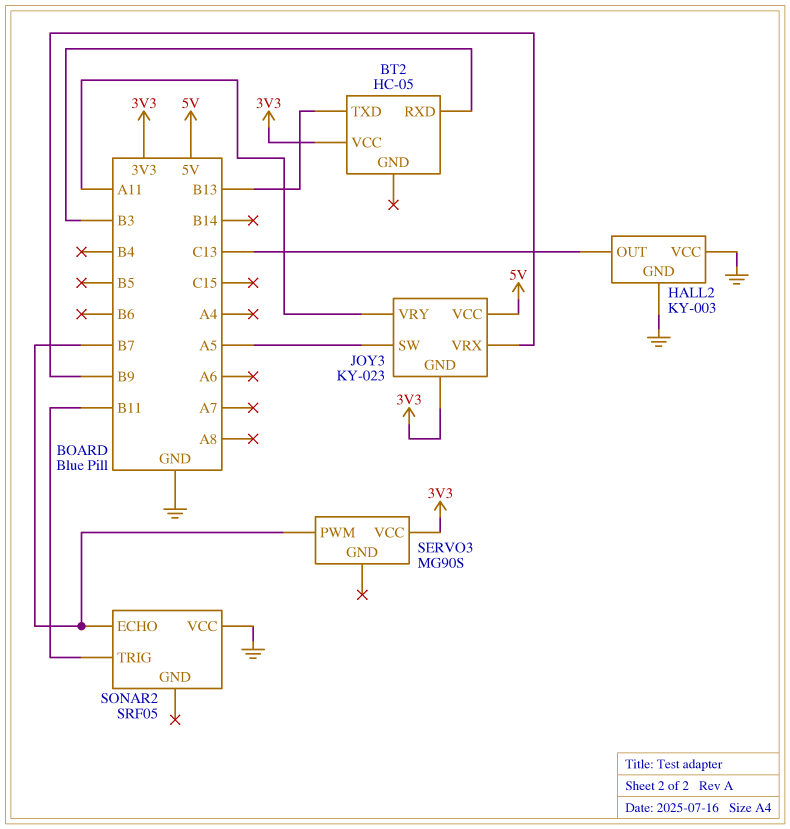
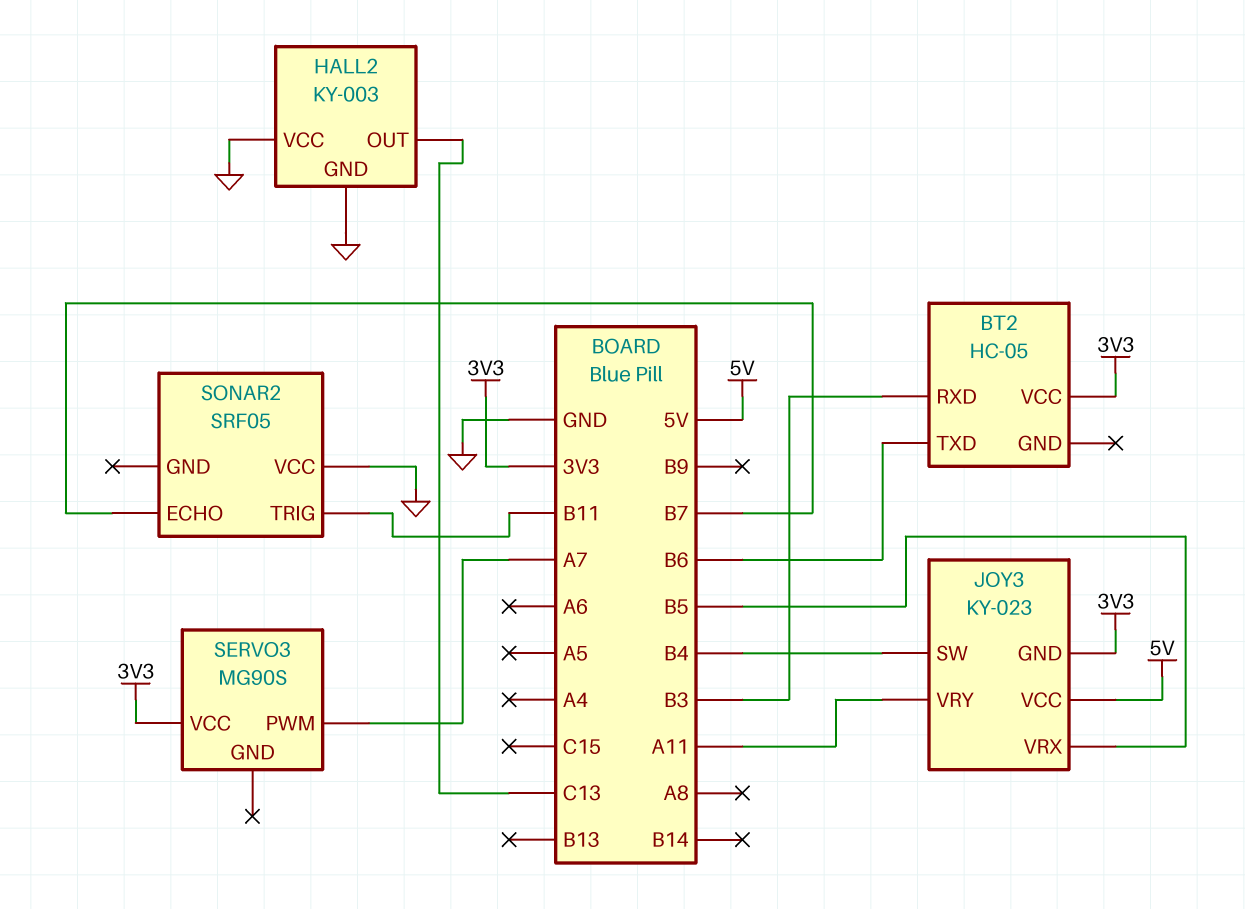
BT2 pin TXD: B13 -> B6
JOY3 pin SW: A5 -> B4
JOY3 pin VRX: B9 -> B5
SERVO3 pin PWM: B7 -> A7

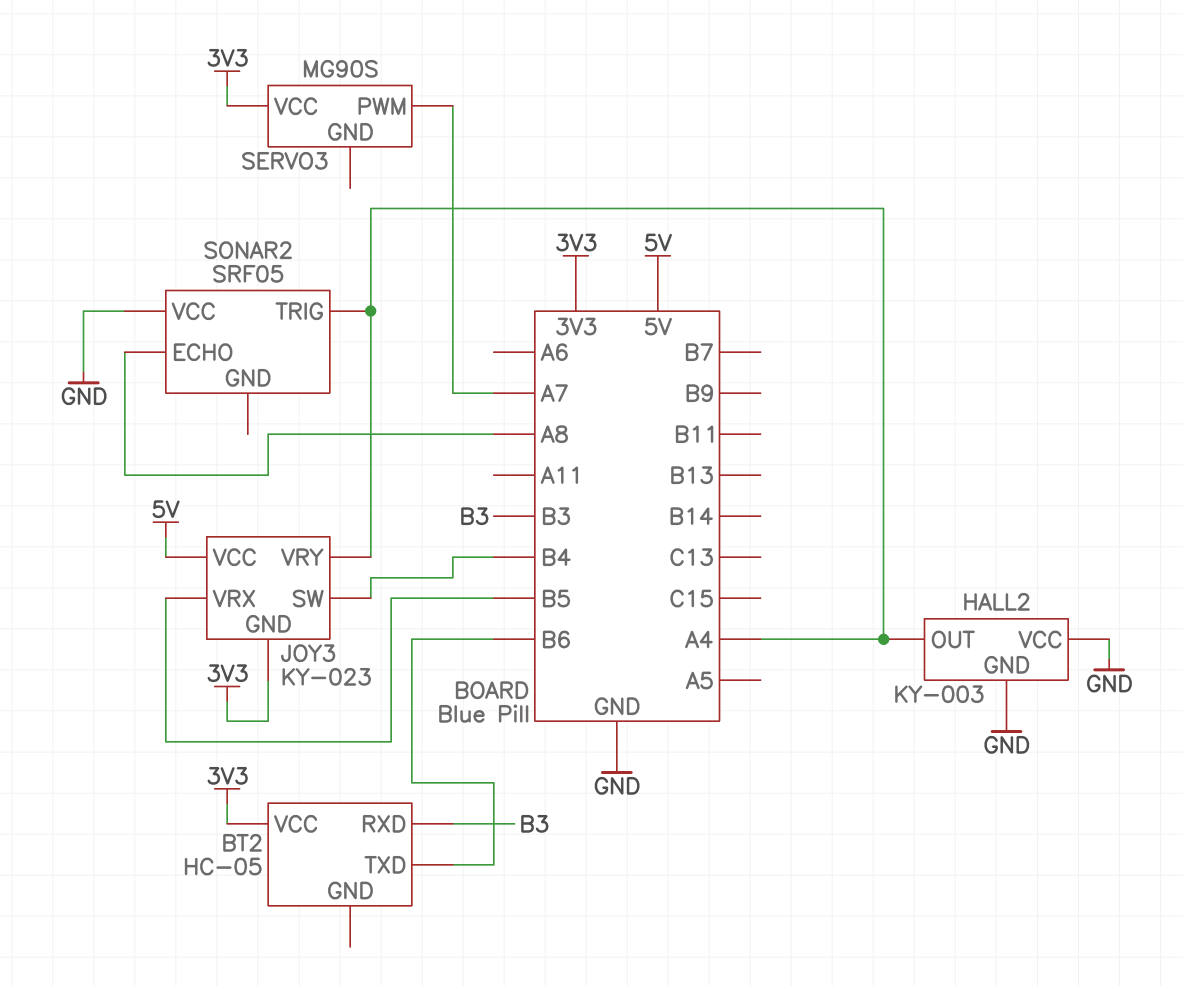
HALL2 pin OUT: C13 -> A4
JOY3 pin VRY: A11 -> A4
SONAR2 pin ECHO: B7 -> A8
SONAR2 pin TRIG: B11 -> A4

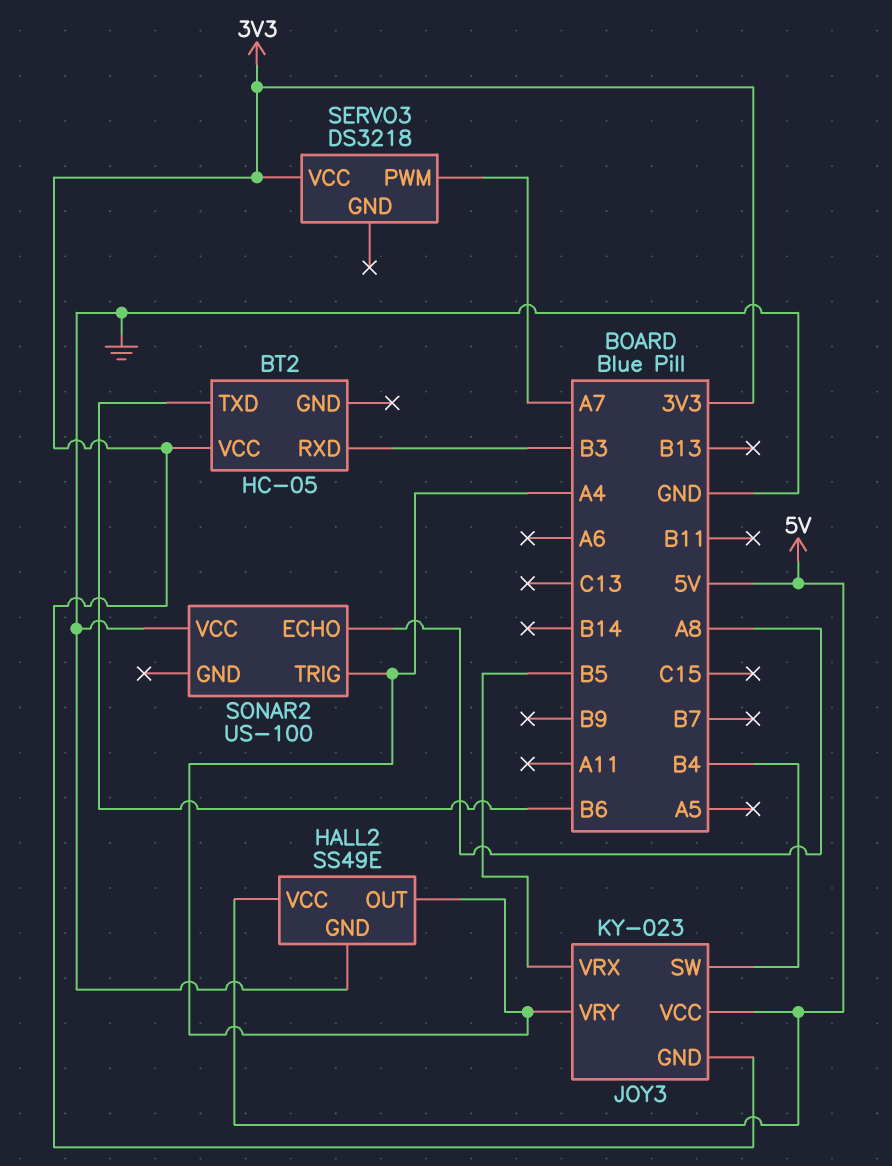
HALL2: KY-003 -> SS49E
HALL2 pin VCC: GND -> 5V
SERVO3: MG90S -> DS3218
SONAR2: SRF05 -> US-100

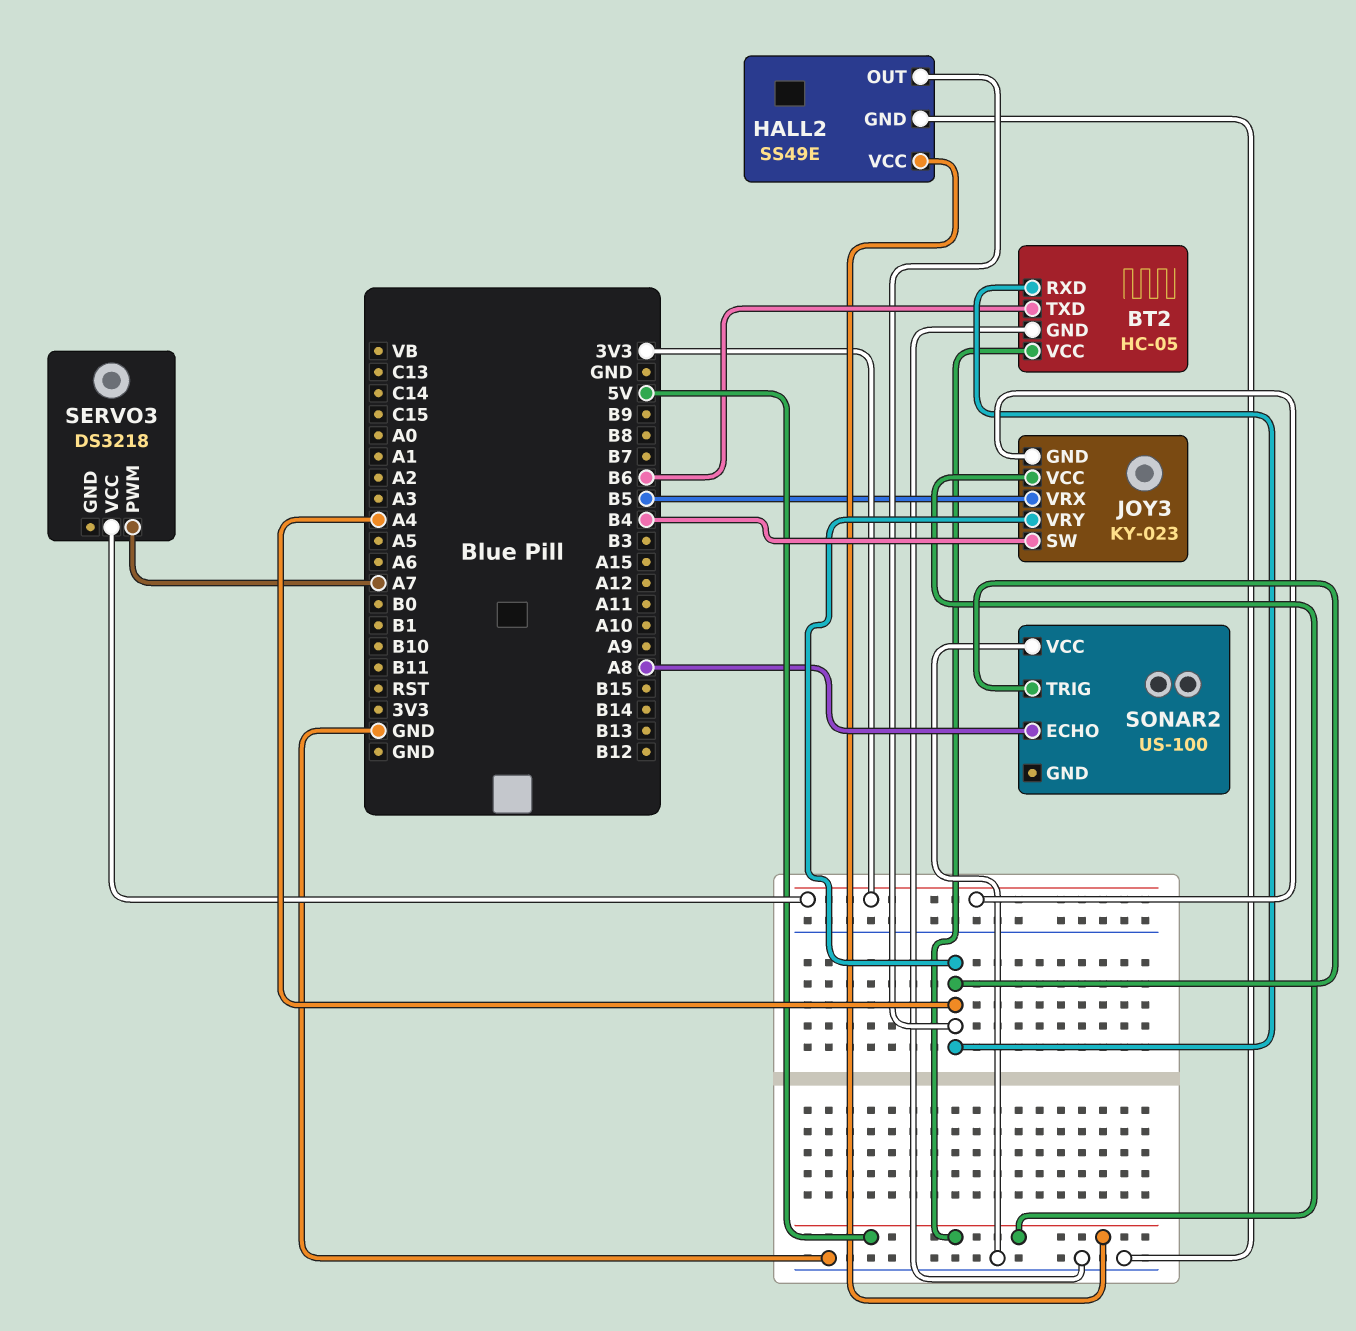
BT2 pin GND: none -> GND
BT2 pin RXD: B3 -> A4
BT2 pin VCC: 3V3 -> 5V

